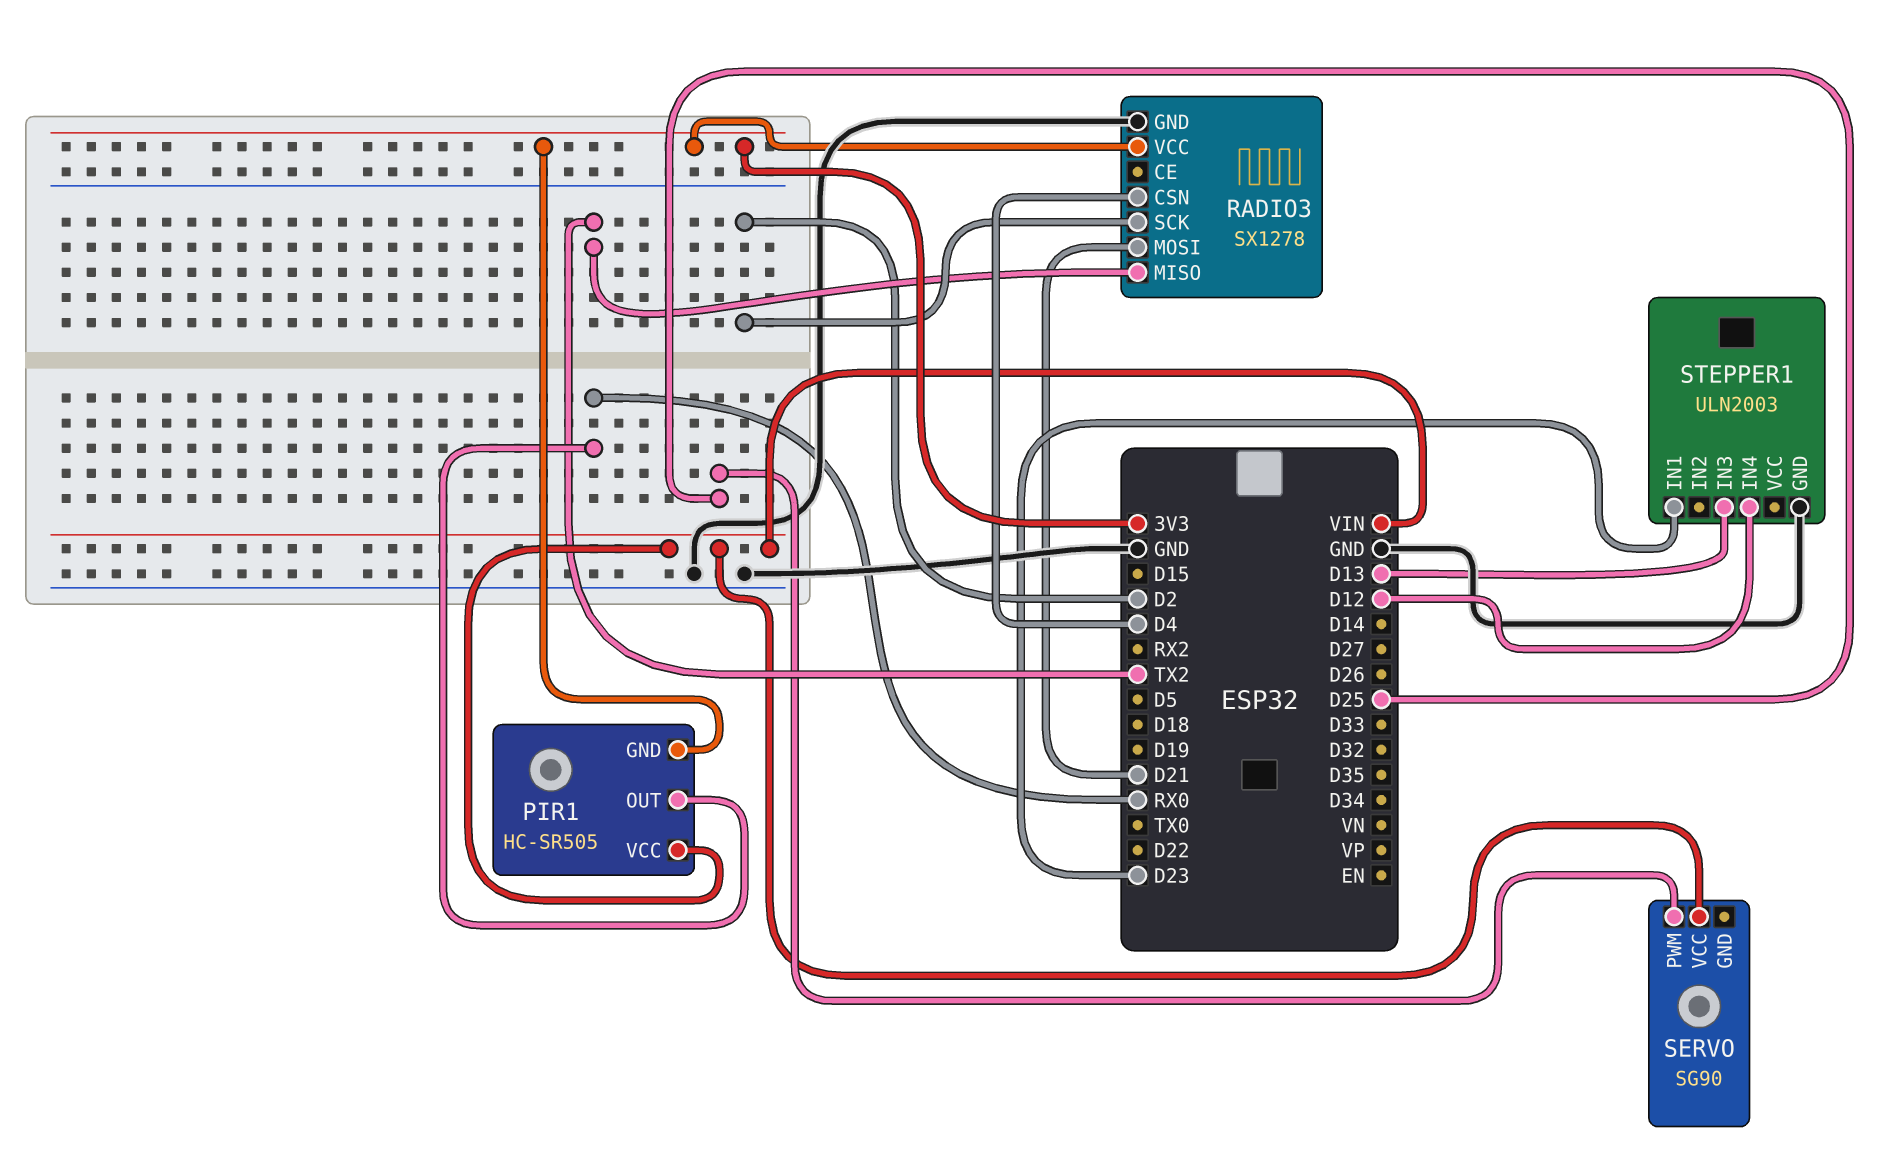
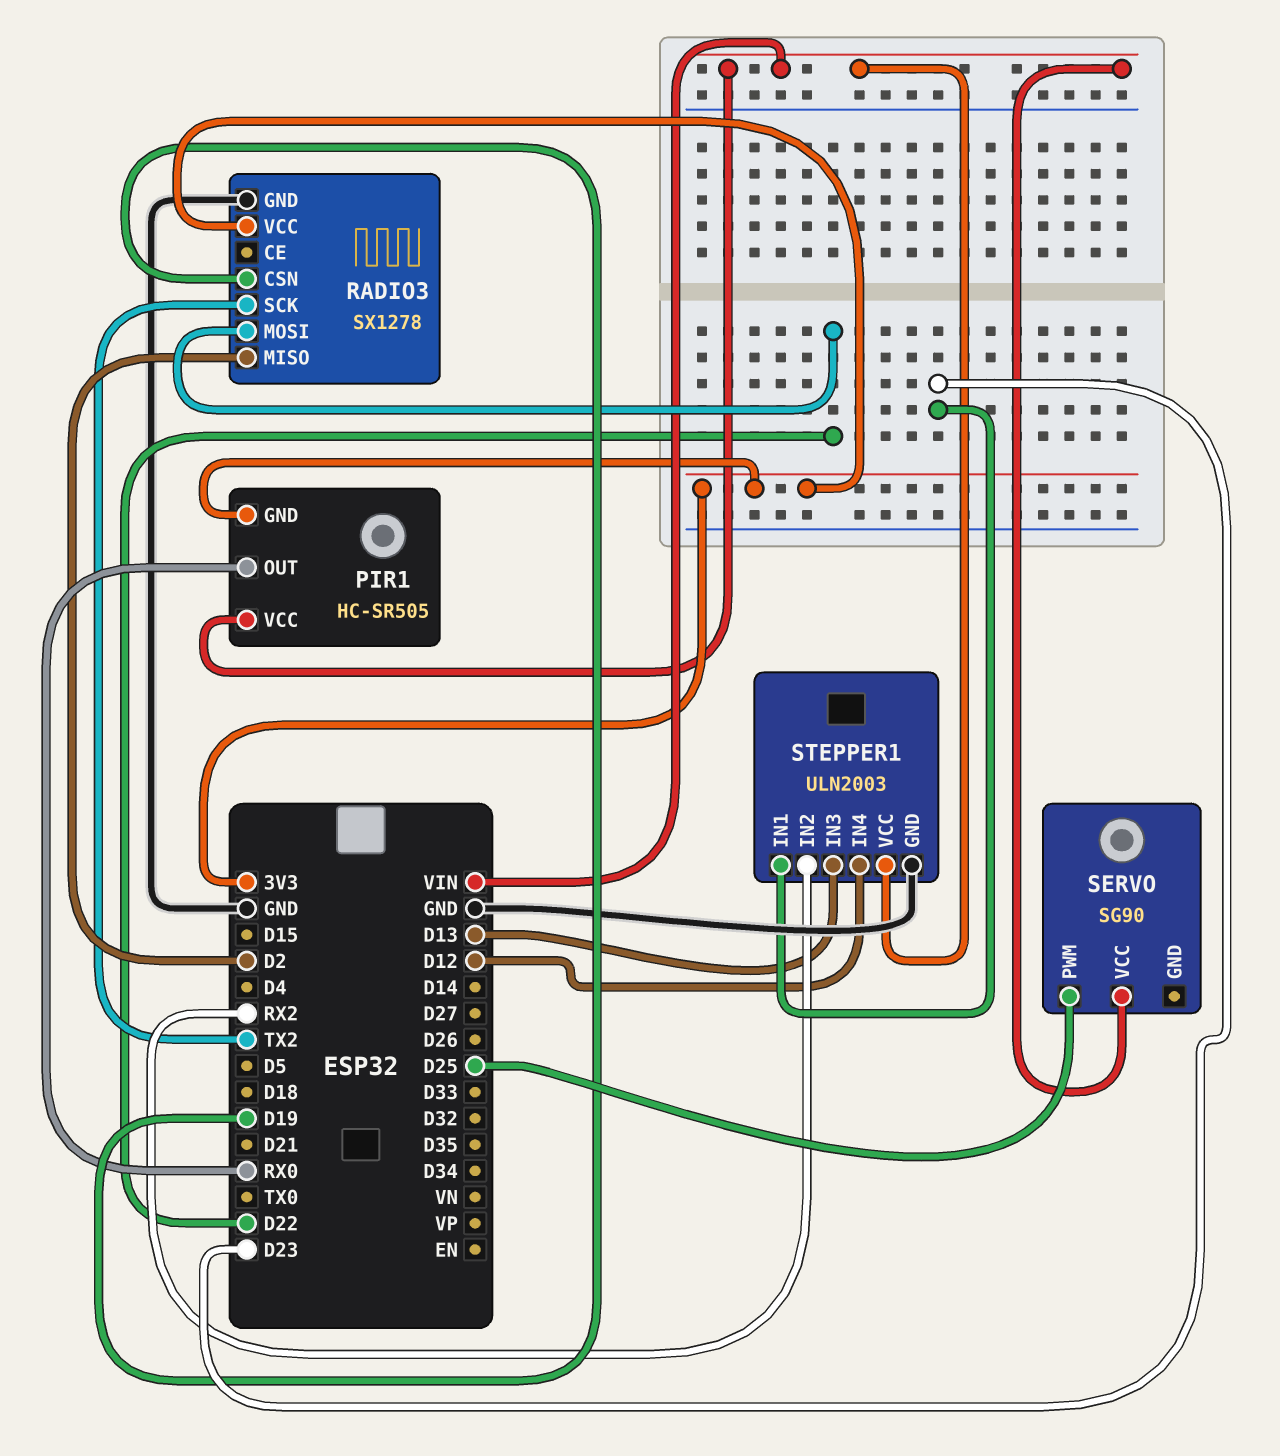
RADIO3 pin CSN: D4 -> D19
RADIO3 pin MISO: TX2 -> D2
RADIO3 pin MOSI: D21 -> D22
RADIO3 pin SCK: D2 -> TX2
STEPPER1 pin IN2: none -> RX2
STEPPER1 pin VCC: none -> VIN

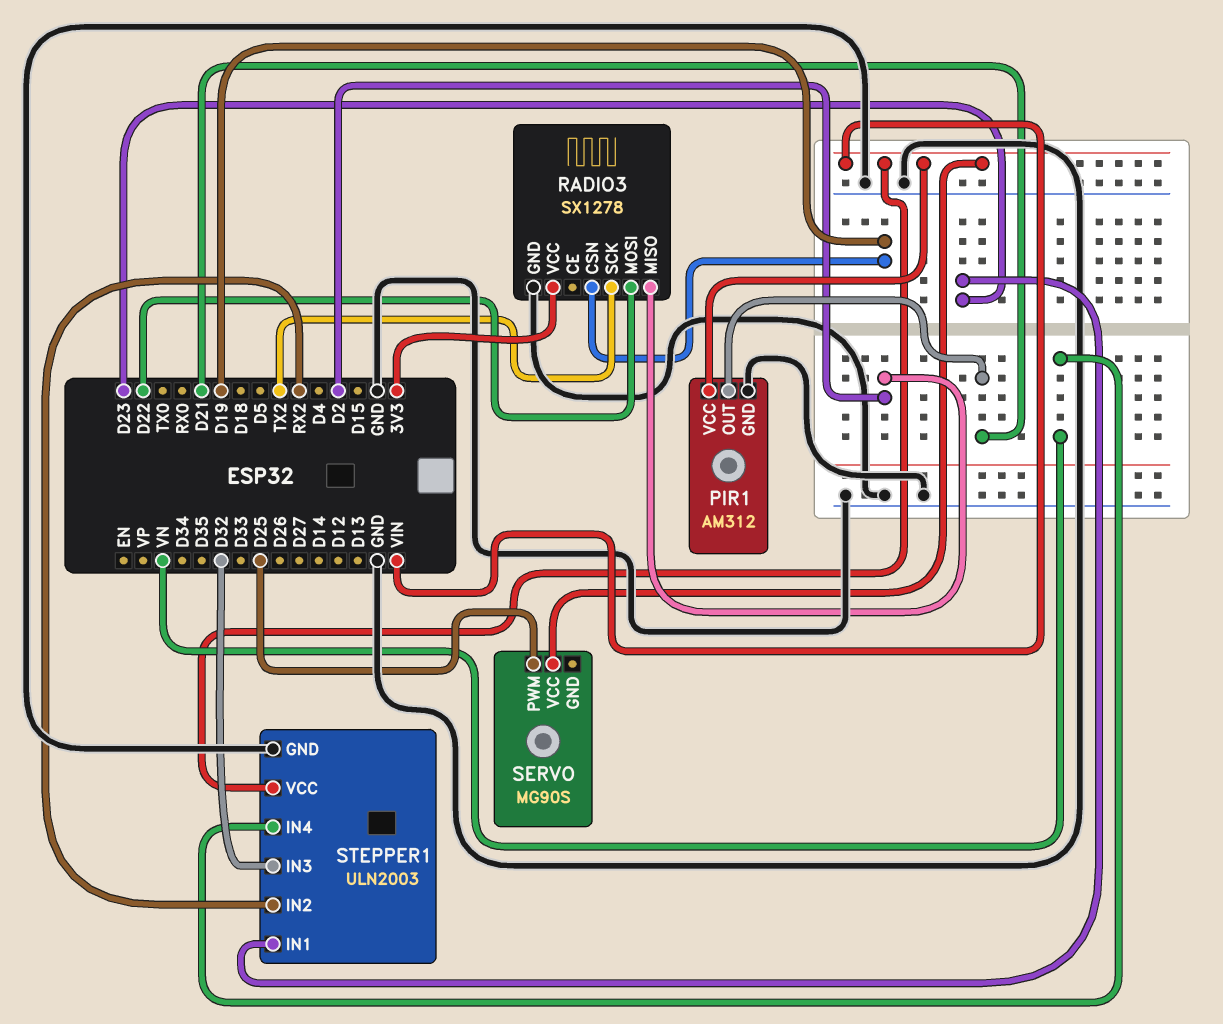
PIR1: HC-SR505 -> AM312
PIR1 pin GND: 3V3 -> GND
PIR1 pin OUT: RX0 -> D21
SERVO: SG90 -> MG90S
STEPPER1 pin IN3: D13 -> D32
STEPPER1 pin IN4: D12 -> VN

